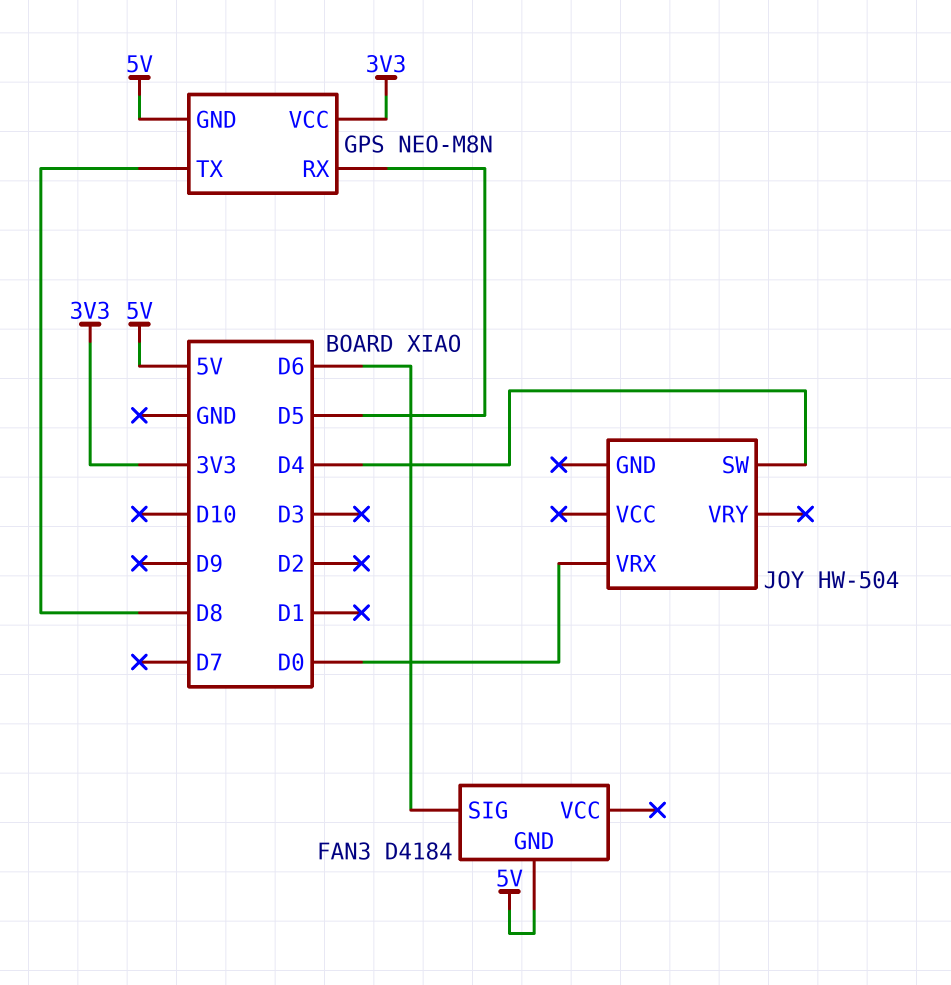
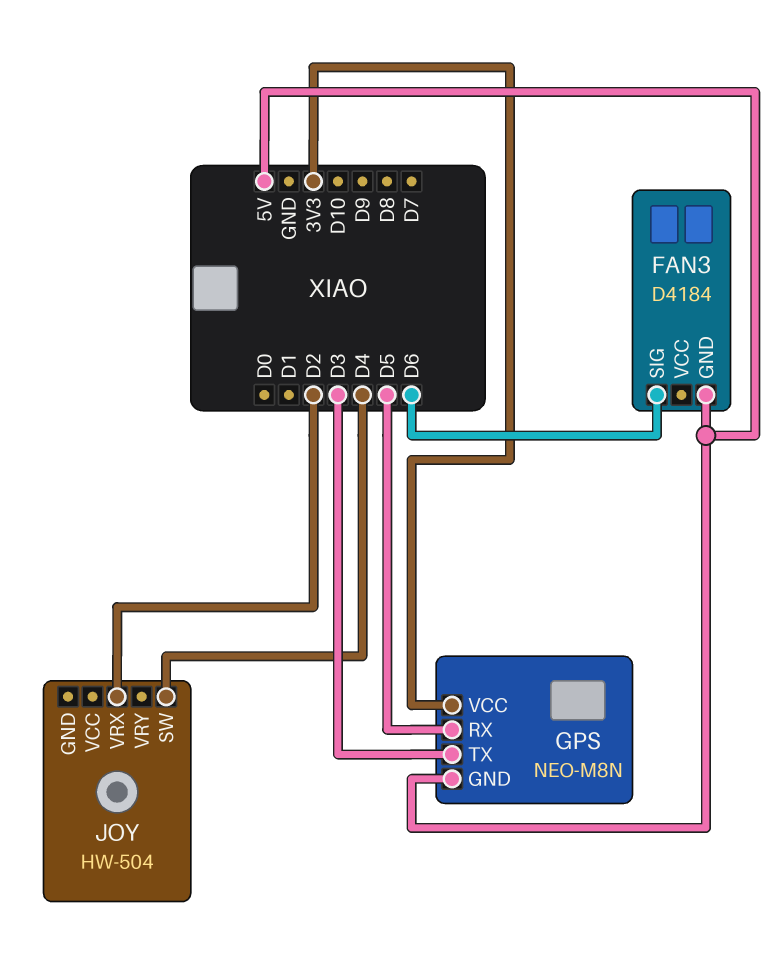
GPS pin TX: D8 -> D3
JOY pin VRX: D0 -> D2

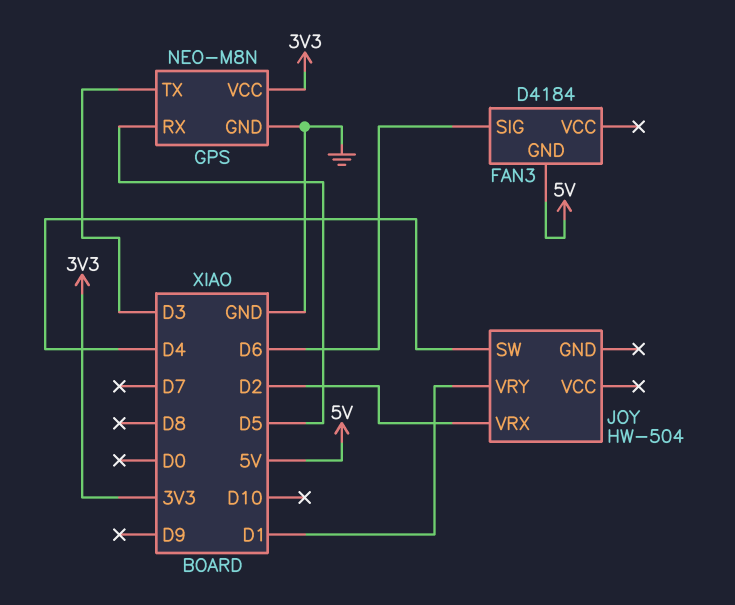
GPS pin GND: 5V -> GND
JOY pin VRY: none -> D1

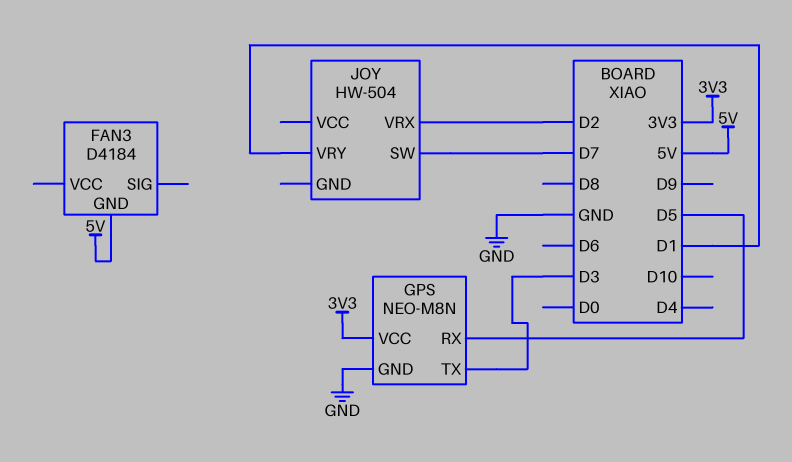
FAN3 pin SIG: D6 -> none
JOY pin SW: D4 -> D7

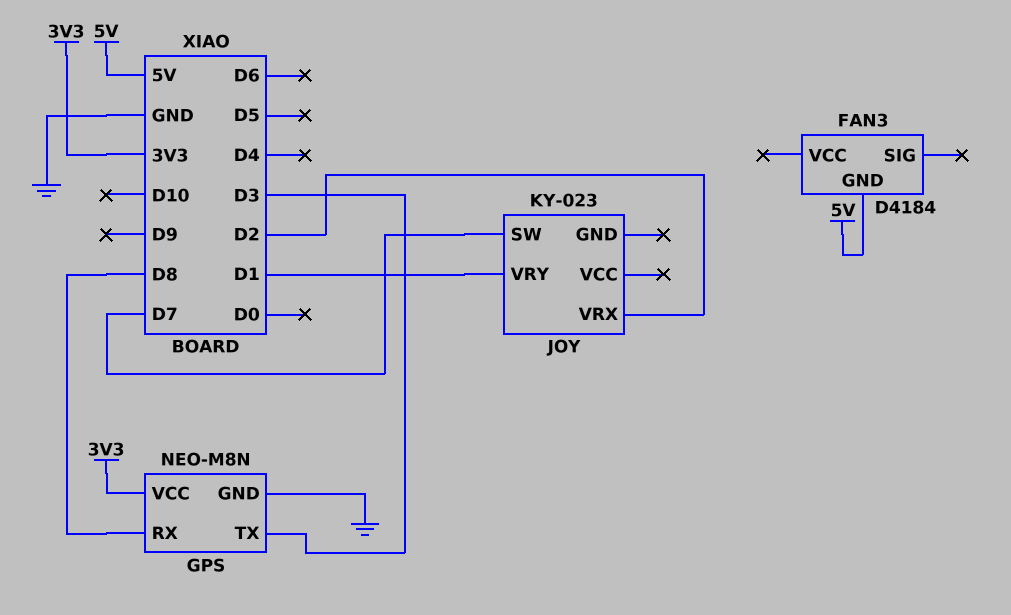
GPS pin RX: D5 -> D8
JOY: HW-504 -> KY-023

